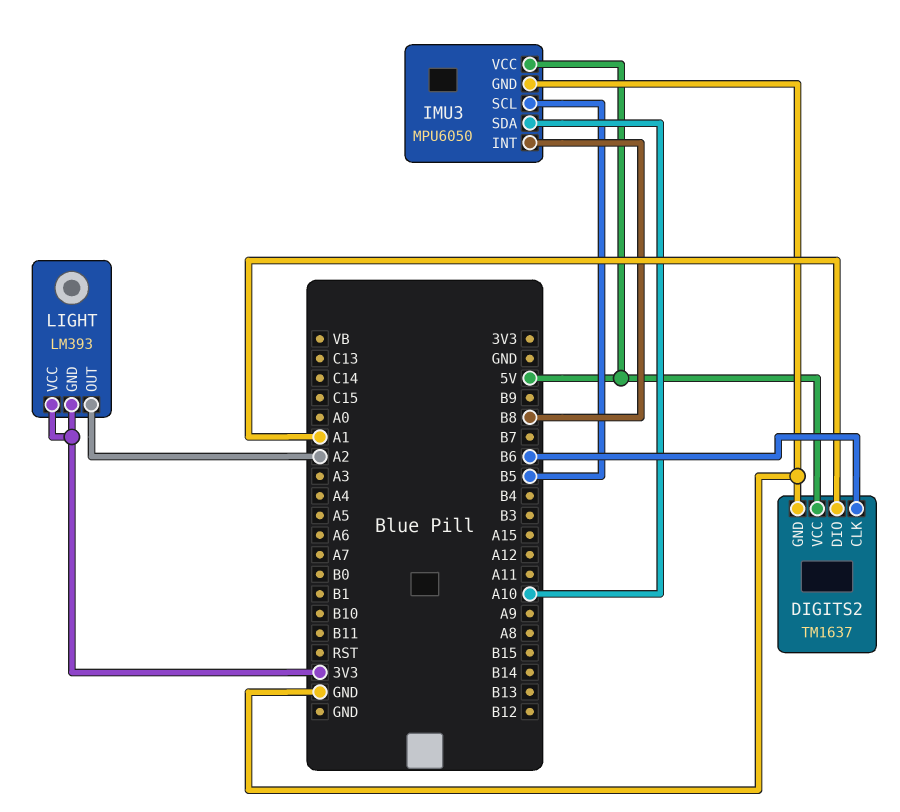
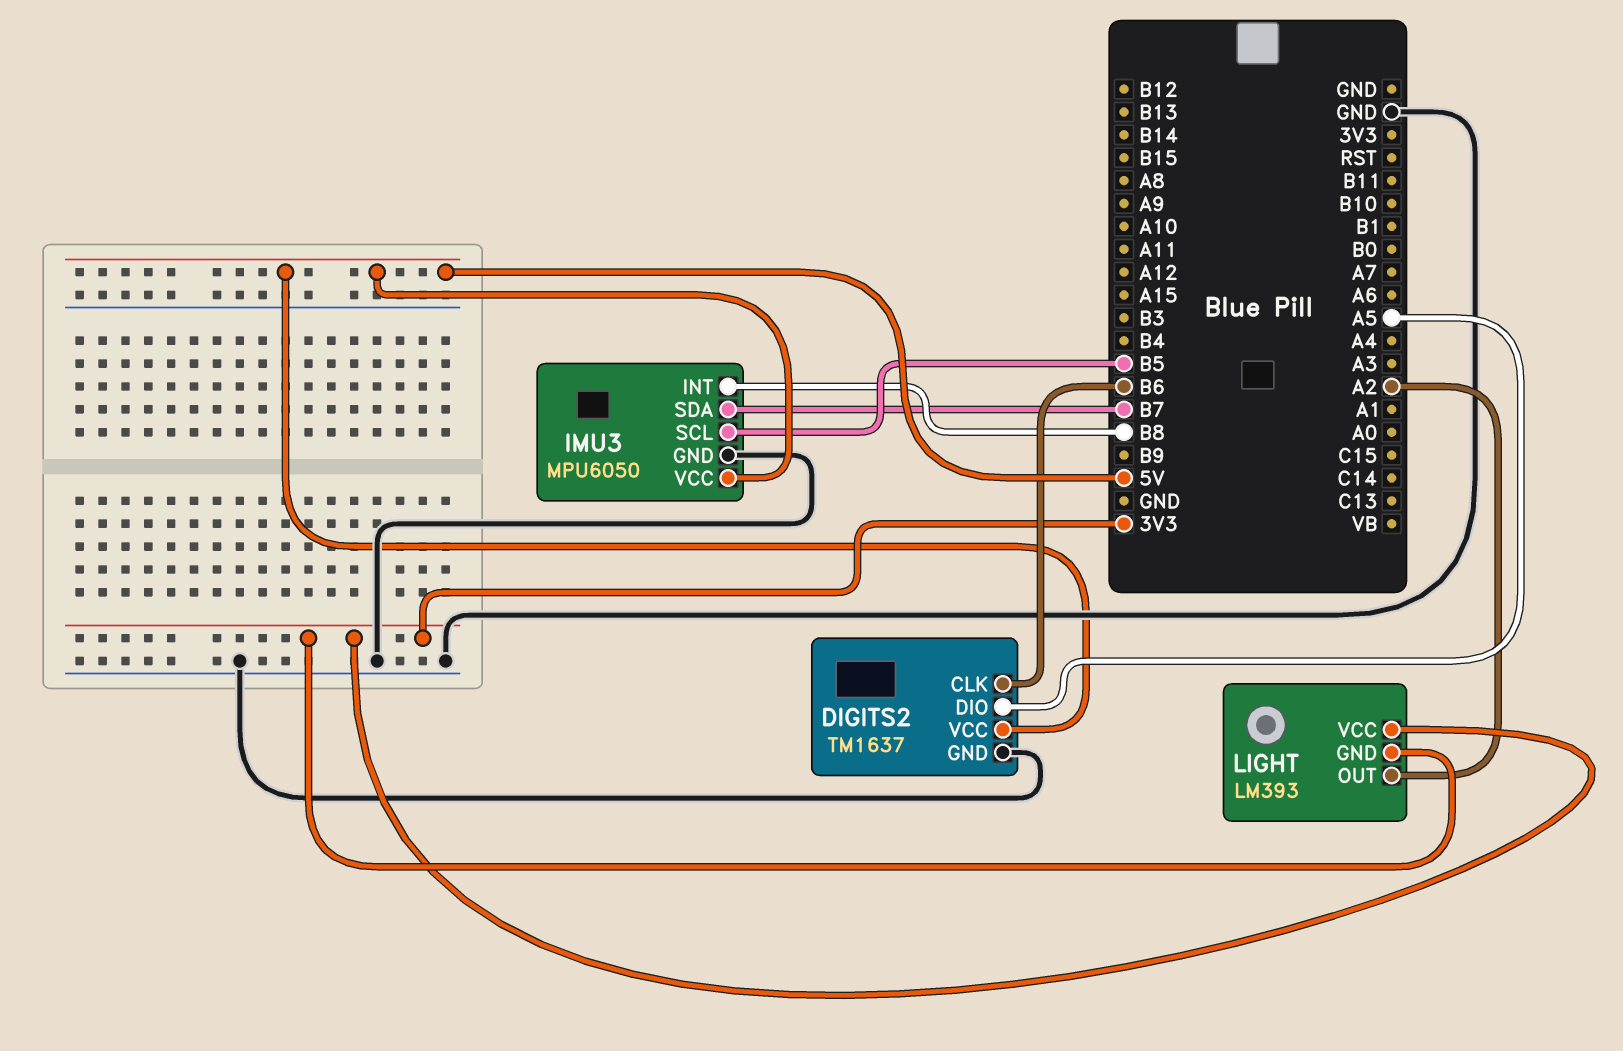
DIGITS2 pin DIO: A1 -> A5
IMU3 pin SDA: A10 -> B7

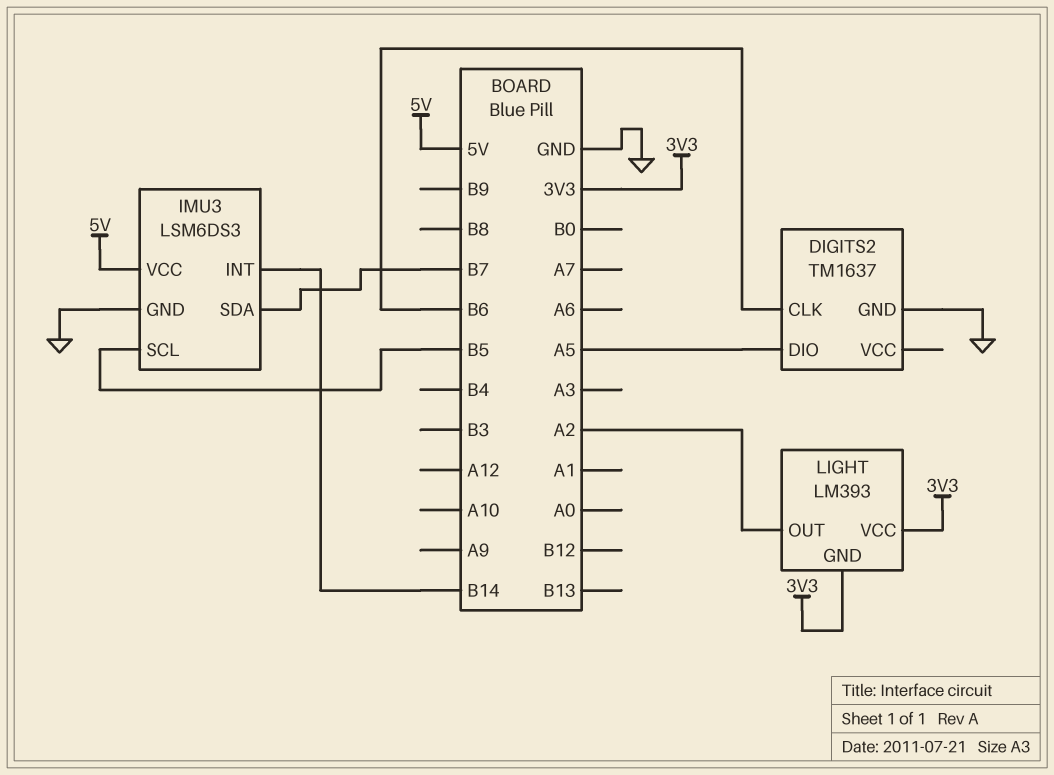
DIGITS2 pin VCC: 5V -> none
IMU3: MPU6050 -> LSM6DS3
IMU3 pin INT: B8 -> B14

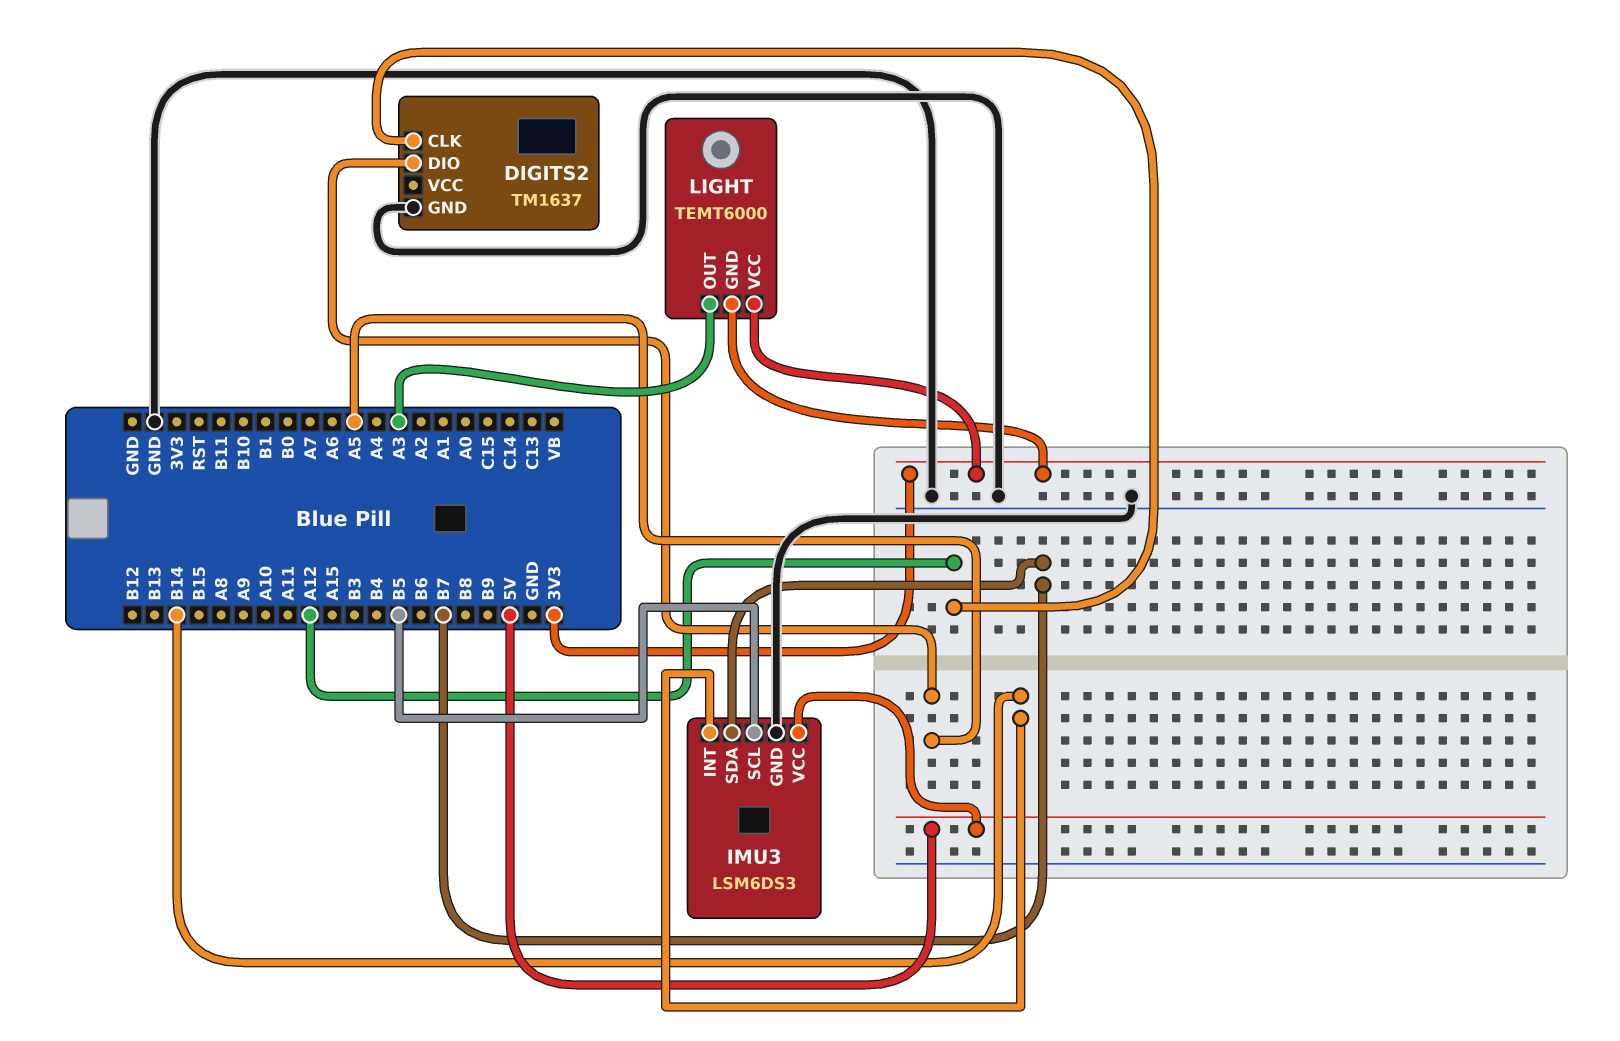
DIGITS2 pin CLK: B6 -> A12
LIGHT: LM393 -> TEMT6000
LIGHT pin OUT: A2 -> A3

